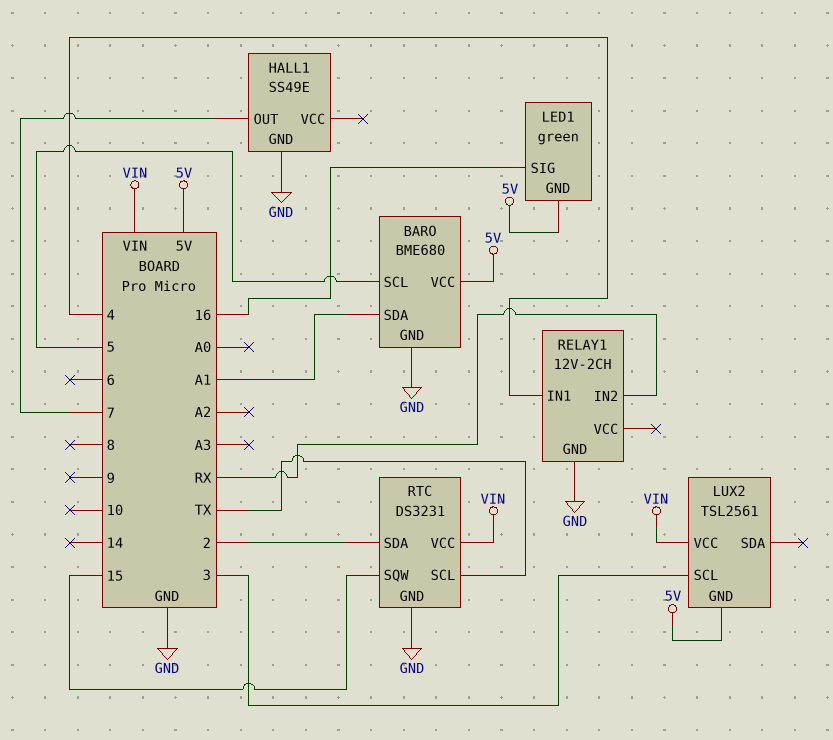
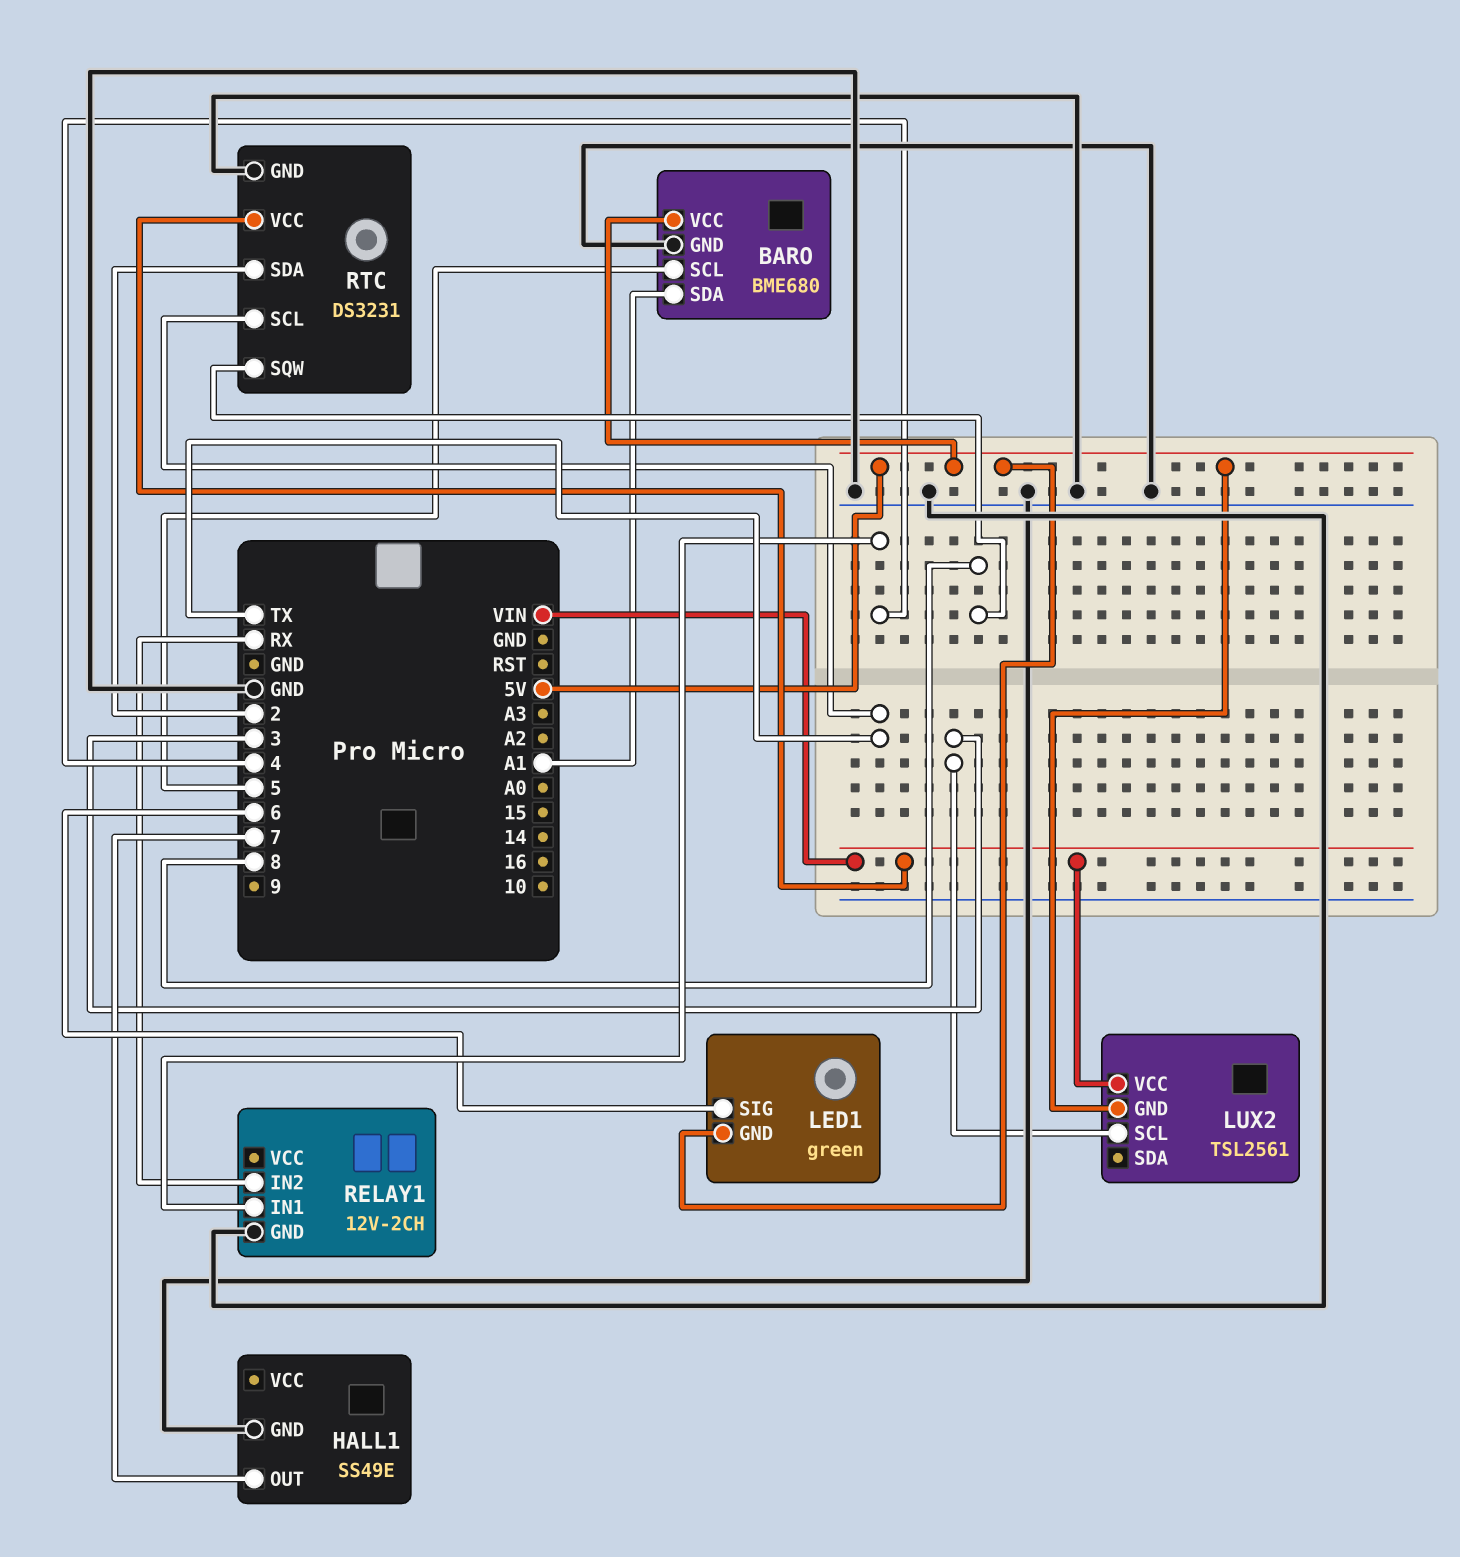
LED1 pin SIG: 16 -> 6
RTC pin SQW: 15 -> 8

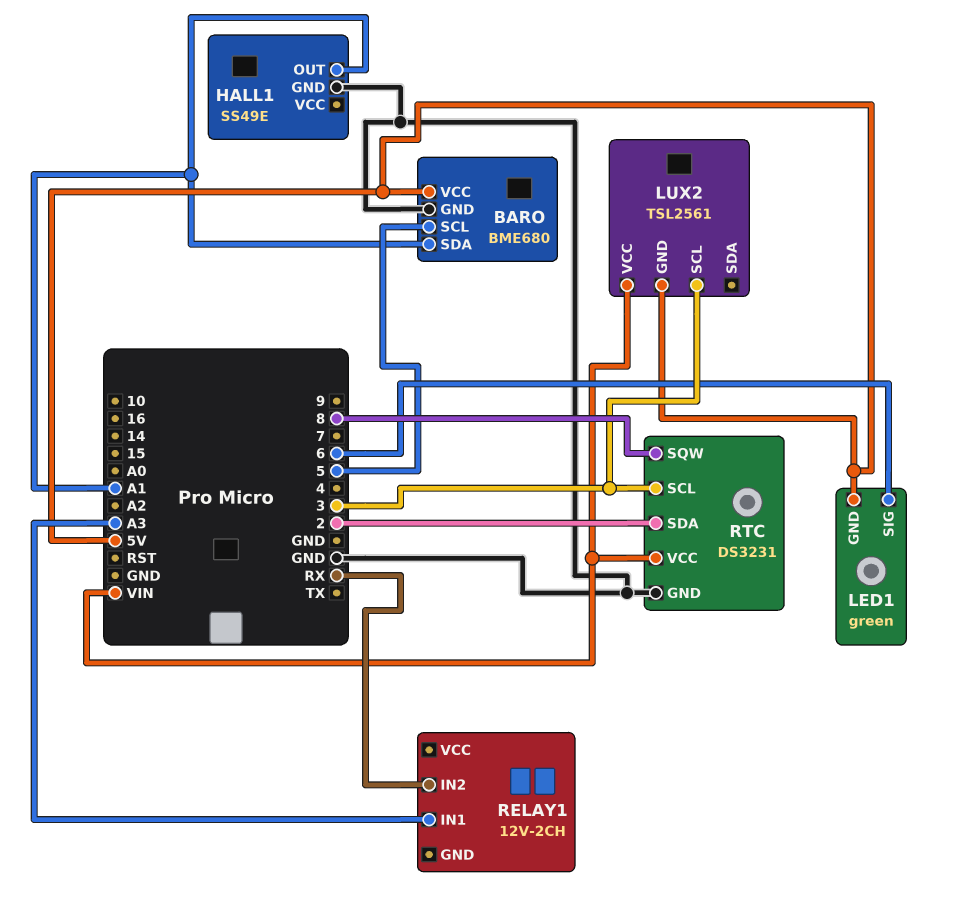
HALL1 pin OUT: 7 -> A1
RELAY1 pin GND: GND -> none
RELAY1 pin IN1: 4 -> A3
RTC pin SCL: TX -> 3

